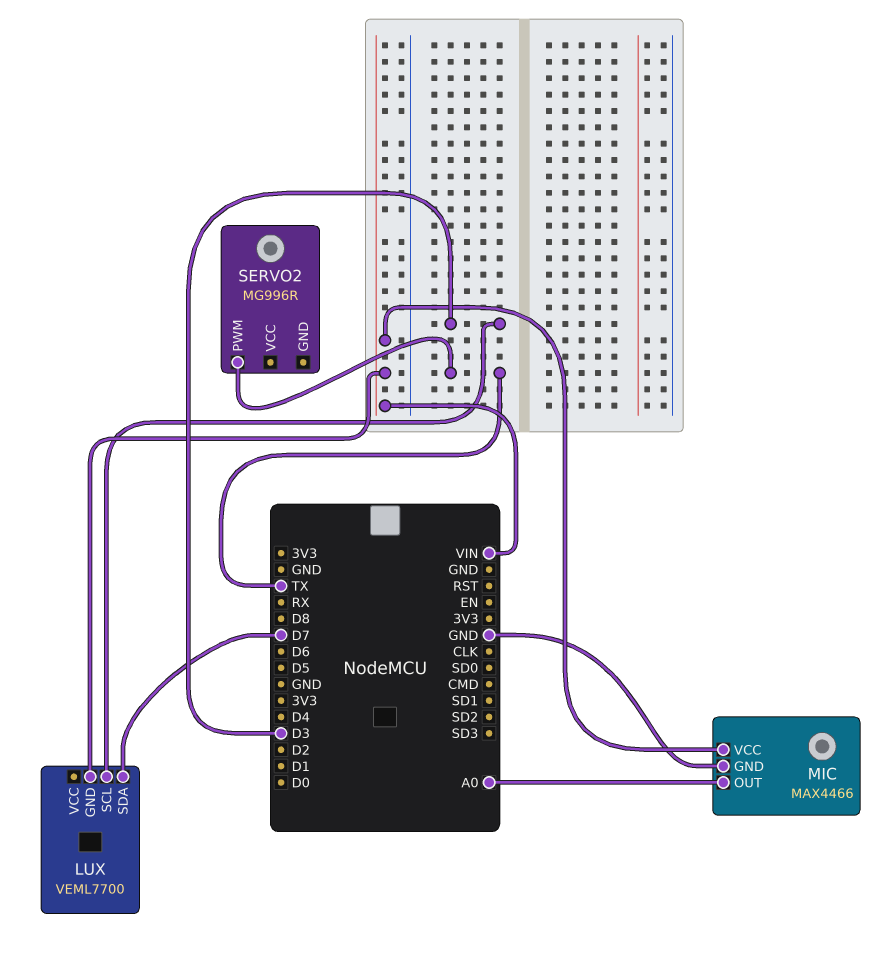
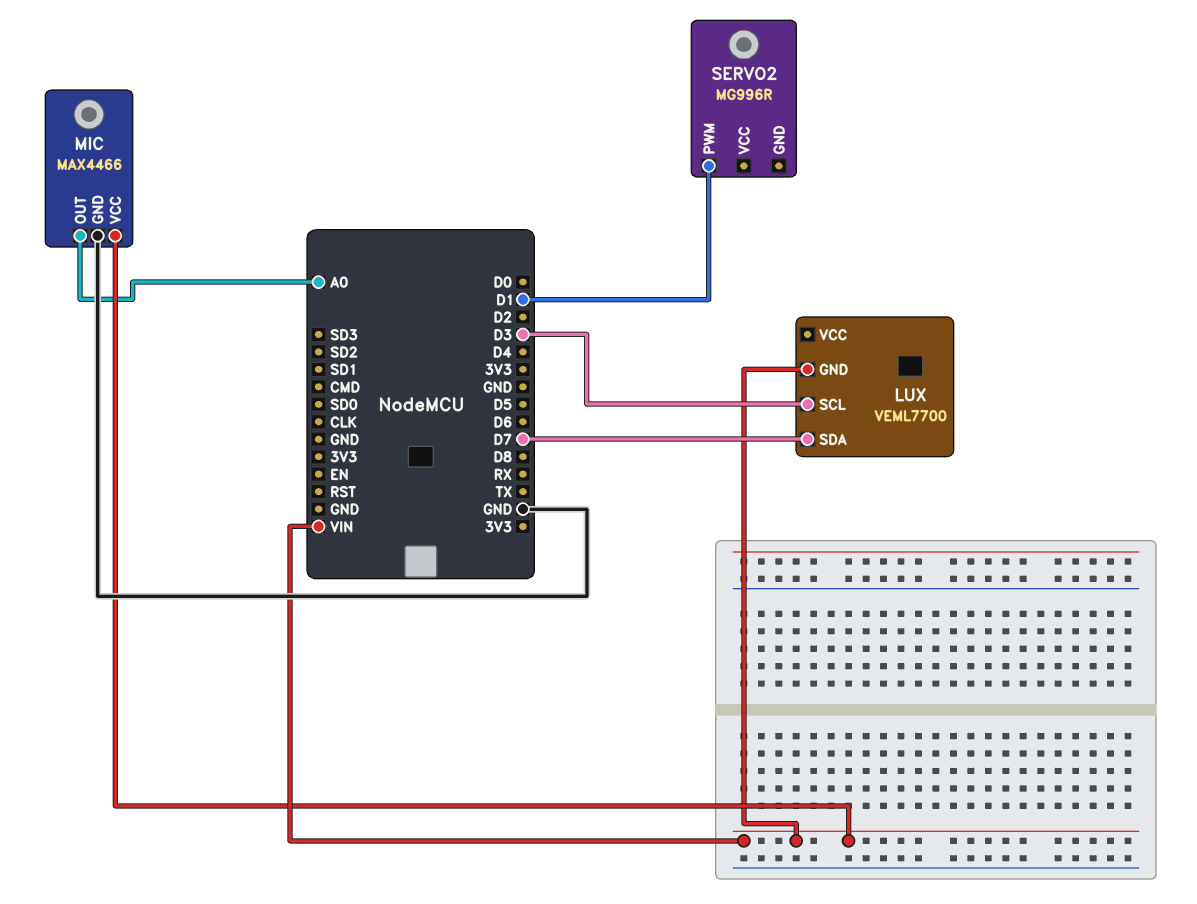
SERVO2 pin PWM: TX -> D1

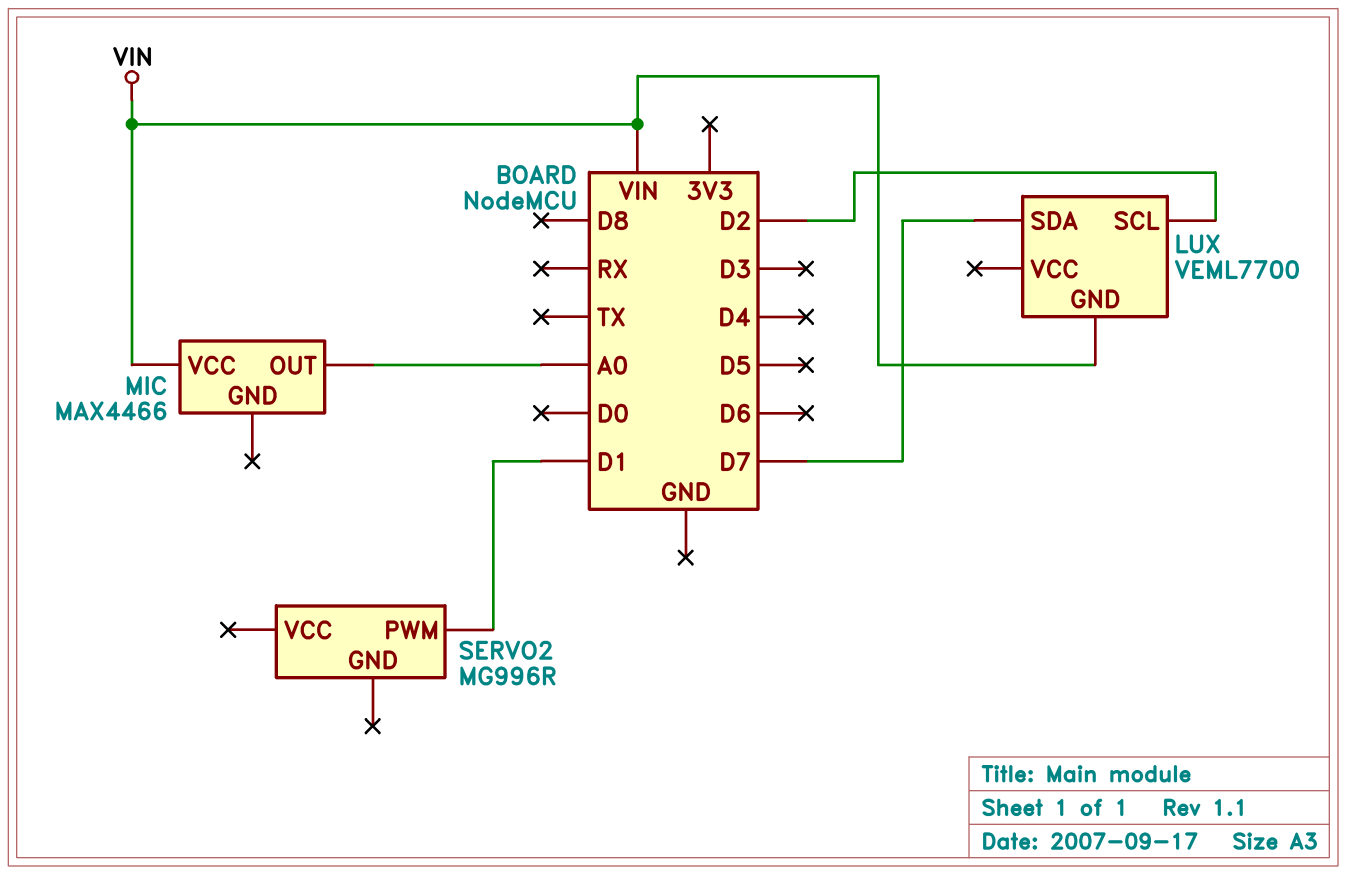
LUX pin SCL: D3 -> D2
MIC pin GND: GND -> none

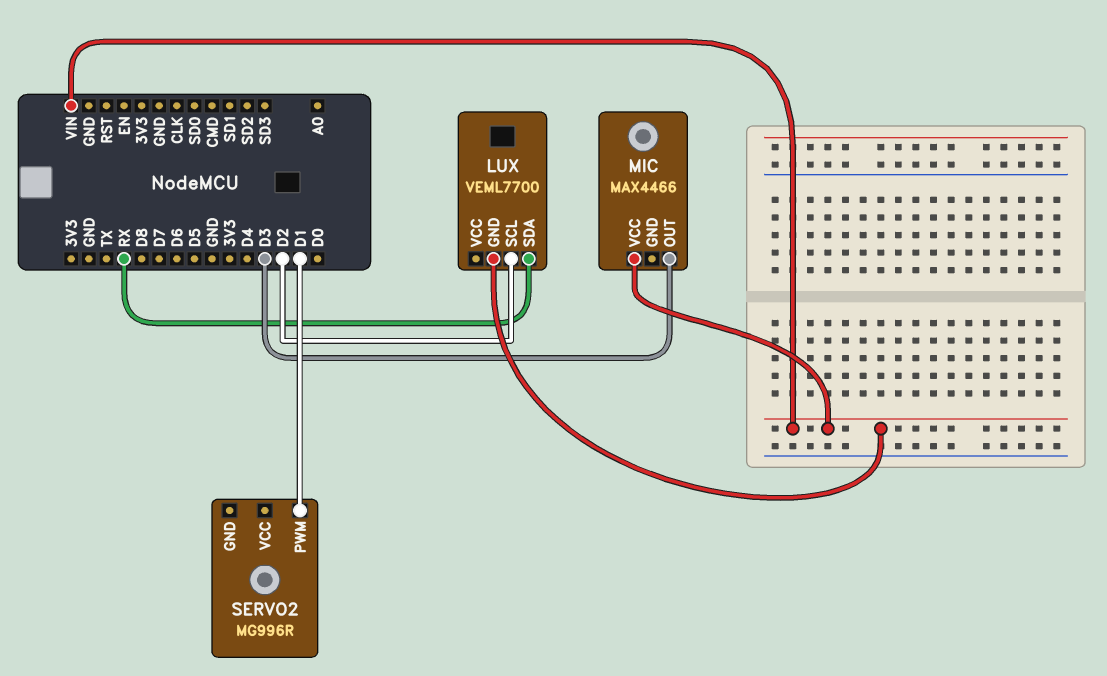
LUX pin SDA: D7 -> RX
MIC pin OUT: A0 -> D3

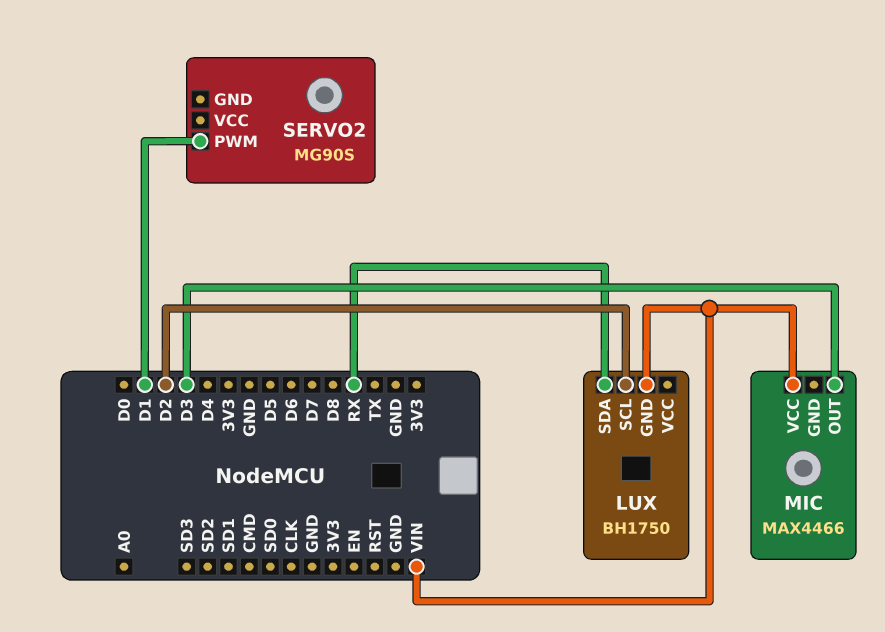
LUX: VEML7700 -> BH1750
SERVO2: MG996R -> MG90S

